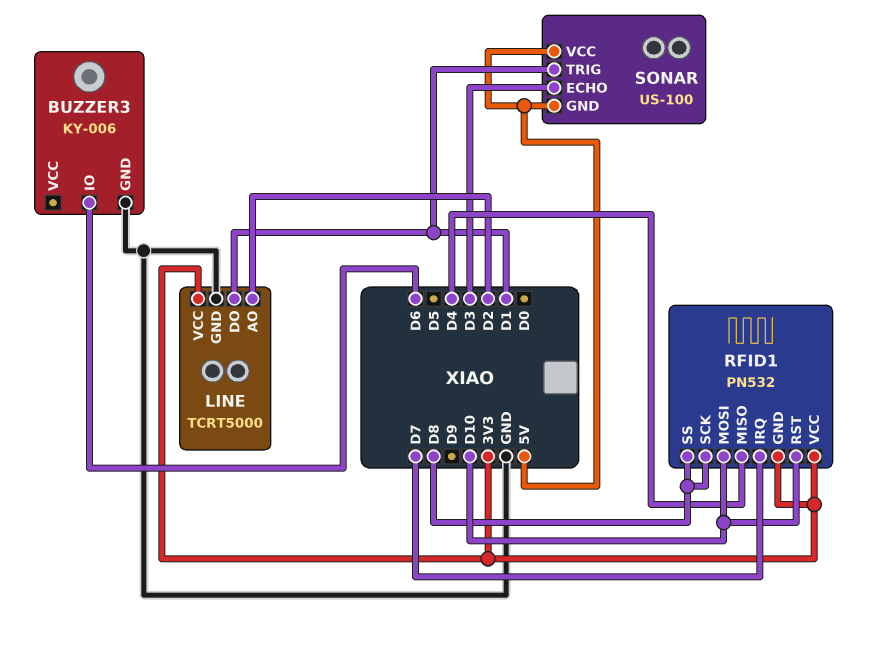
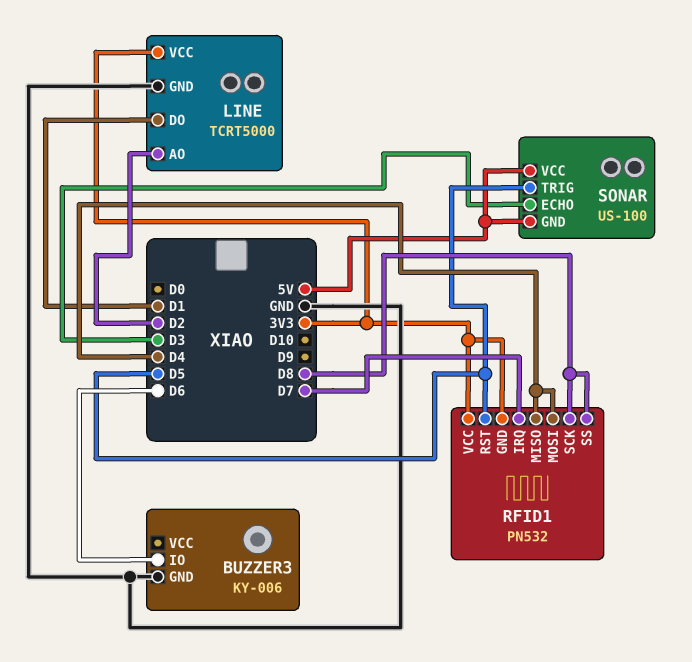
RFID1 pin MOSI: D10 -> D4
RFID1 pin RST: D10 -> D5
SONAR pin TRIG: D1 -> D5

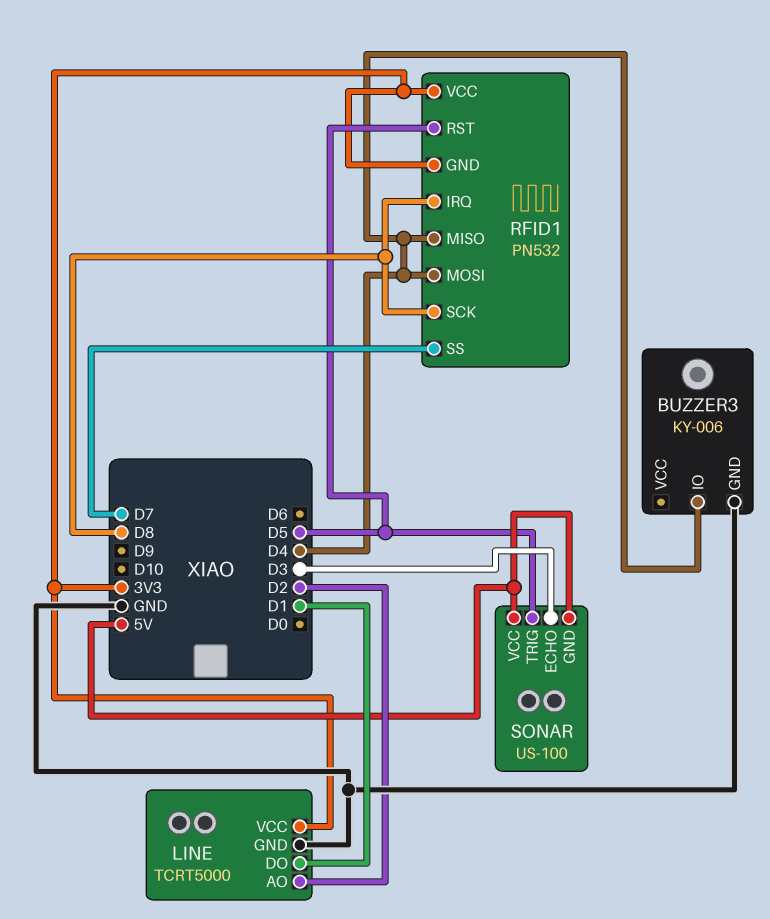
BUZZER3 pin IO: D6 -> D4
RFID1 pin IRQ: D7 -> D8
RFID1 pin SS: D8 -> D7

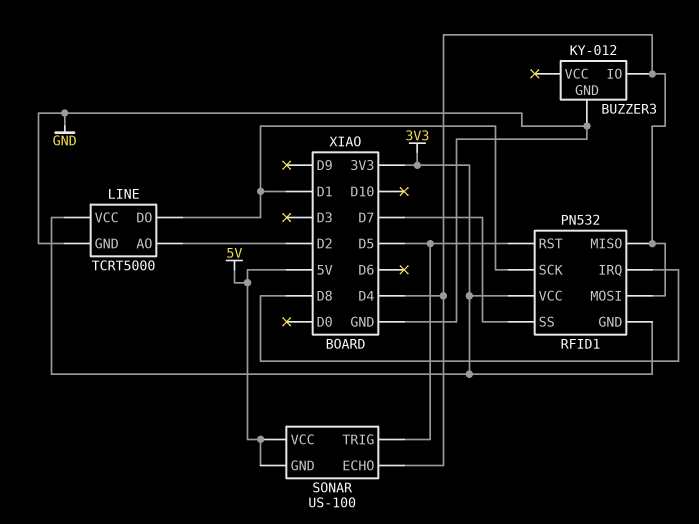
BUZZER3: KY-006 -> KY-012
RFID1 pin SCK: D8 -> D1
SONAR pin ECHO: D3 -> D4

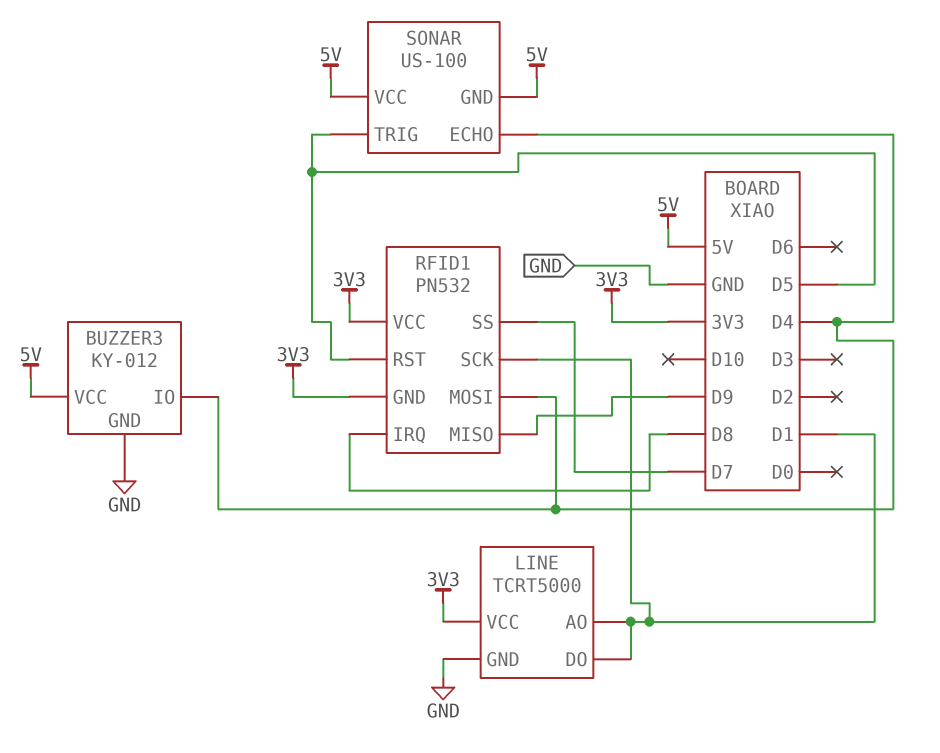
BUZZER3 pin VCC: none -> 5V
LINE pin AO: D2 -> D1
RFID1 pin MISO: D4 -> D9

